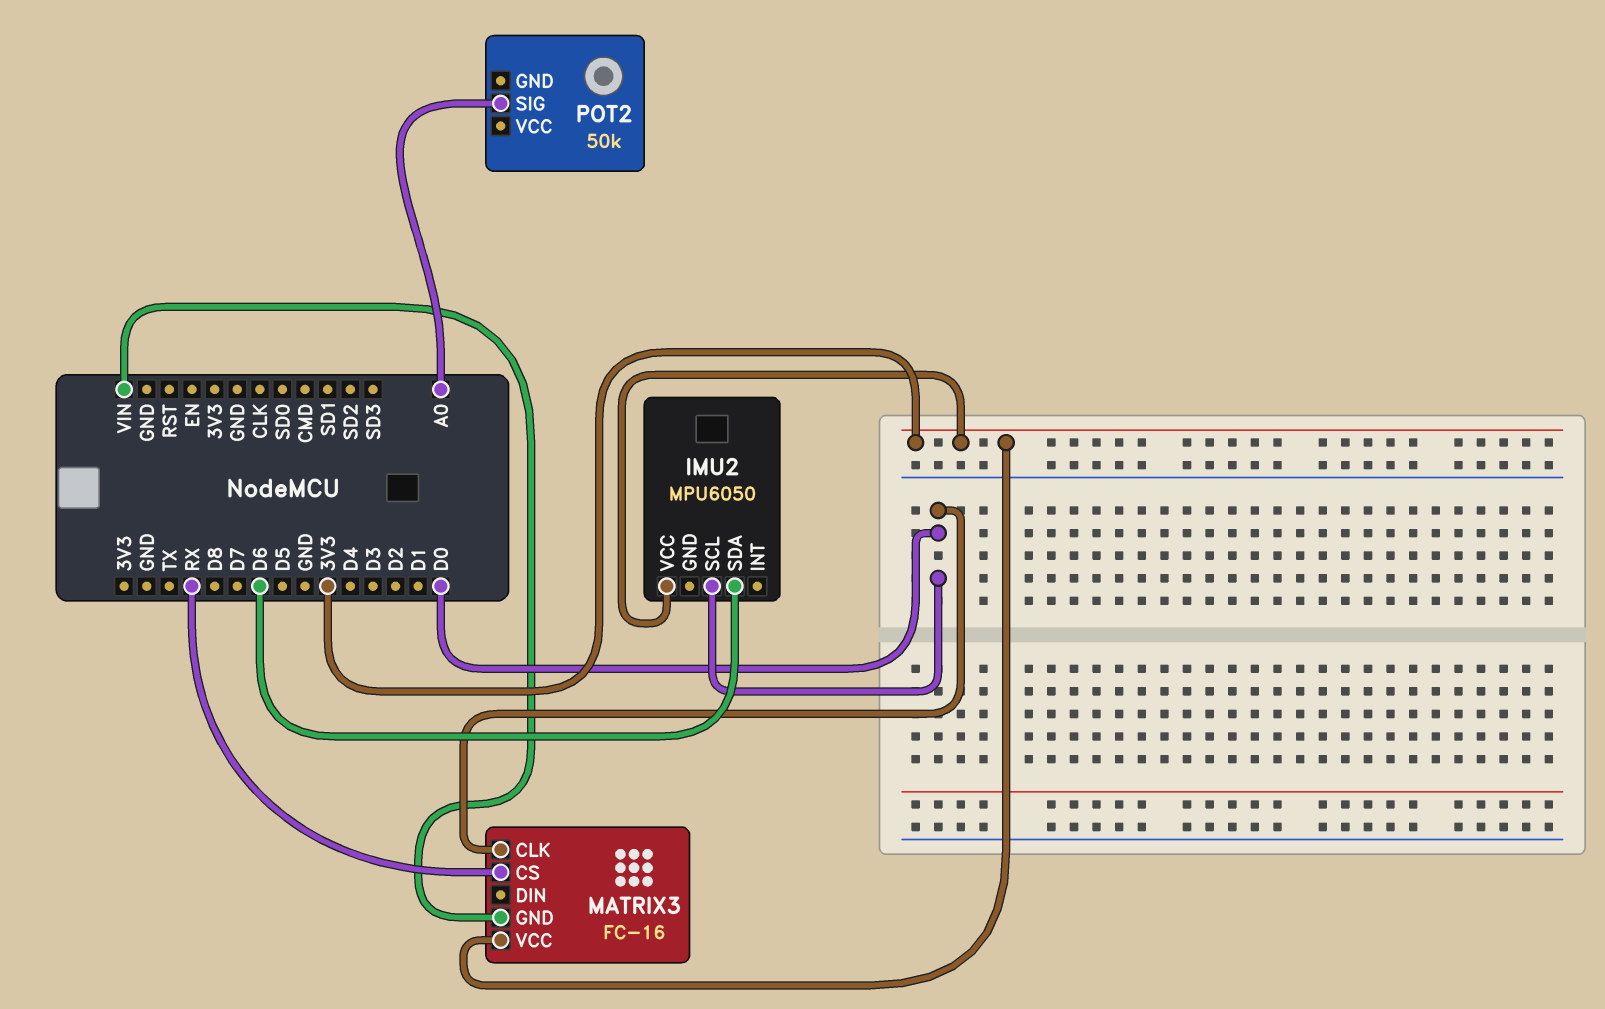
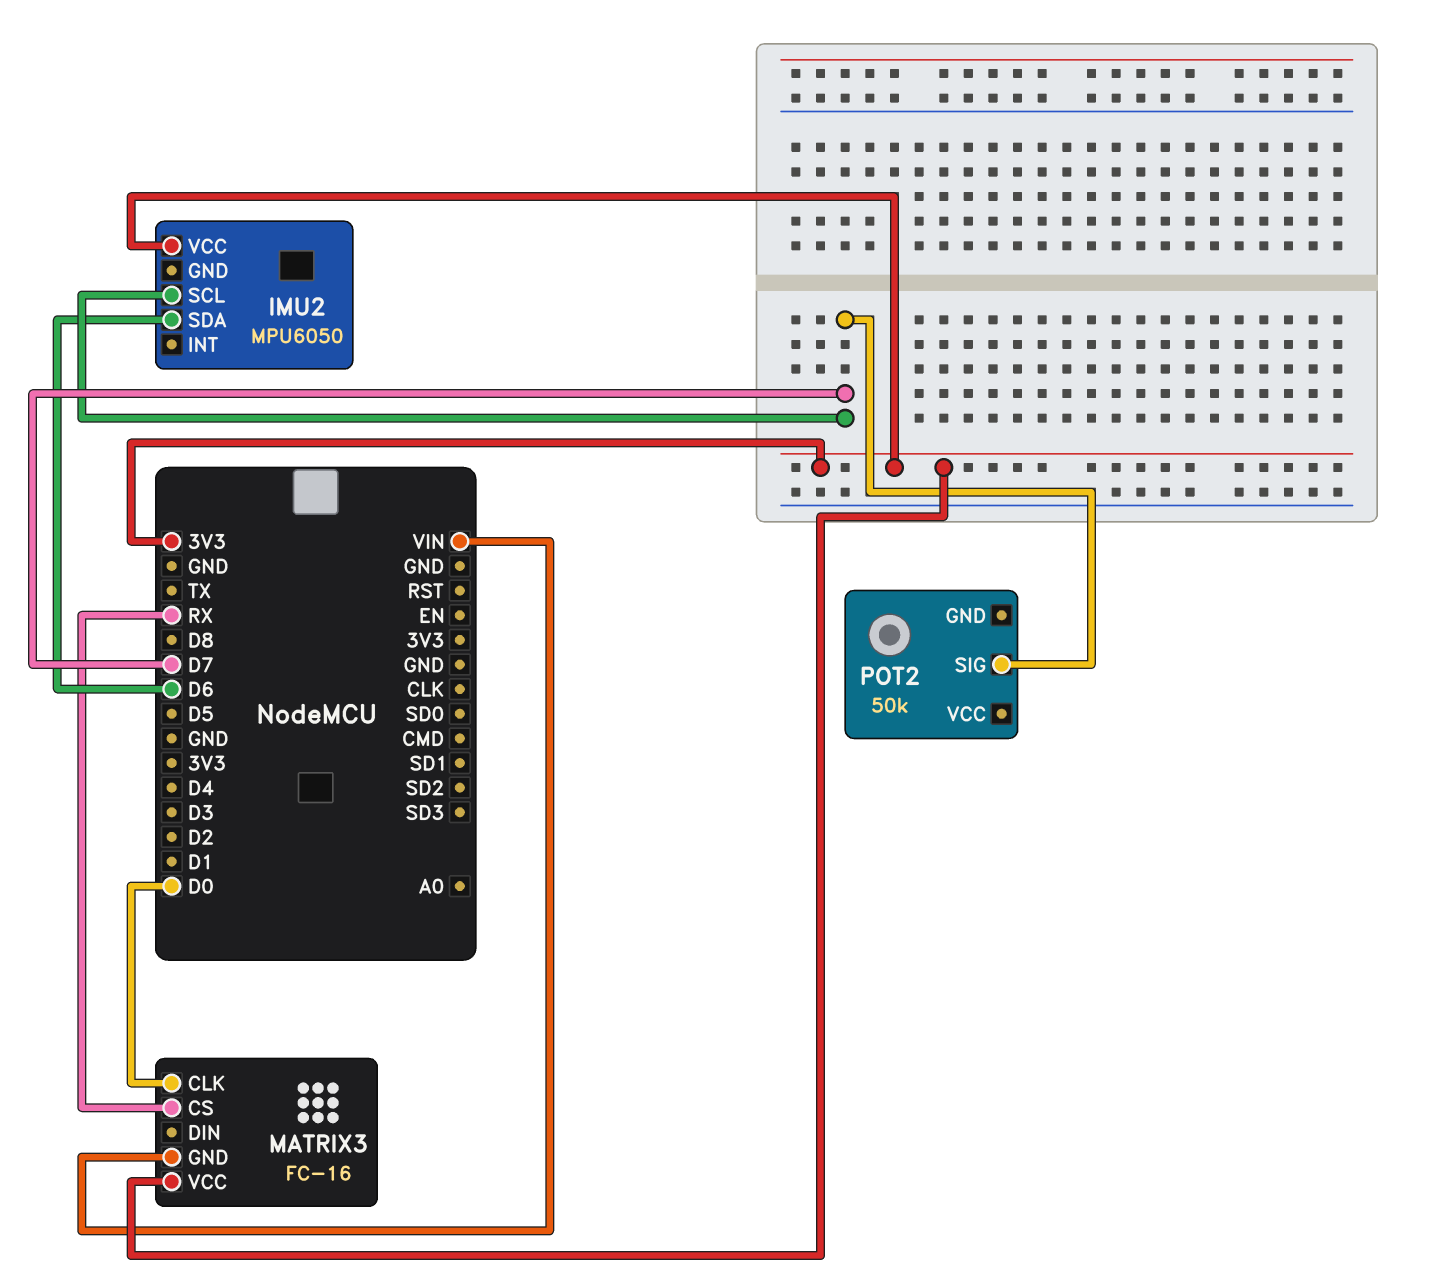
IMU2 pin SCL: D0 -> D7
POT2 pin SIG: A0 -> D7

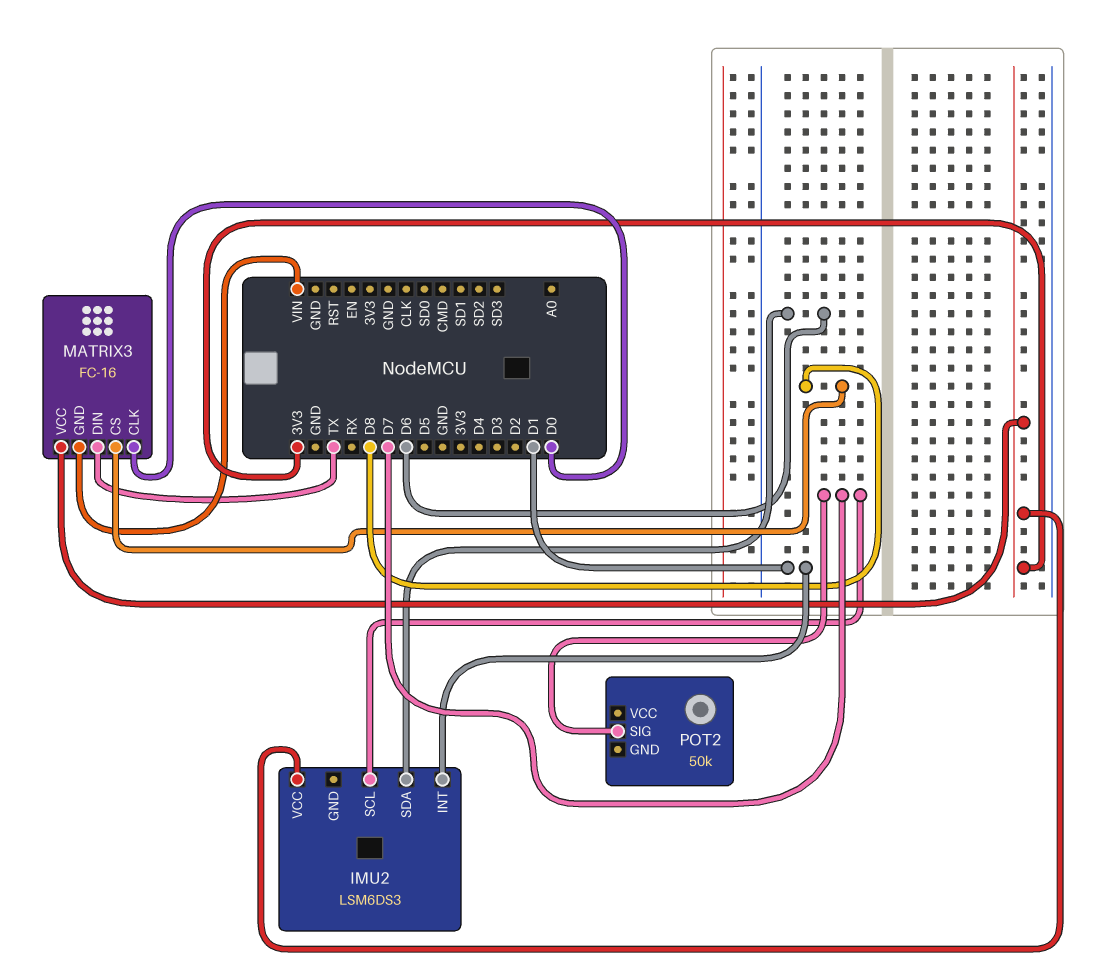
IMU2: MPU6050 -> LSM6DS3
IMU2 pin INT: none -> D1
MATRIX3 pin CS: RX -> D8
MATRIX3 pin DIN: none -> TX

